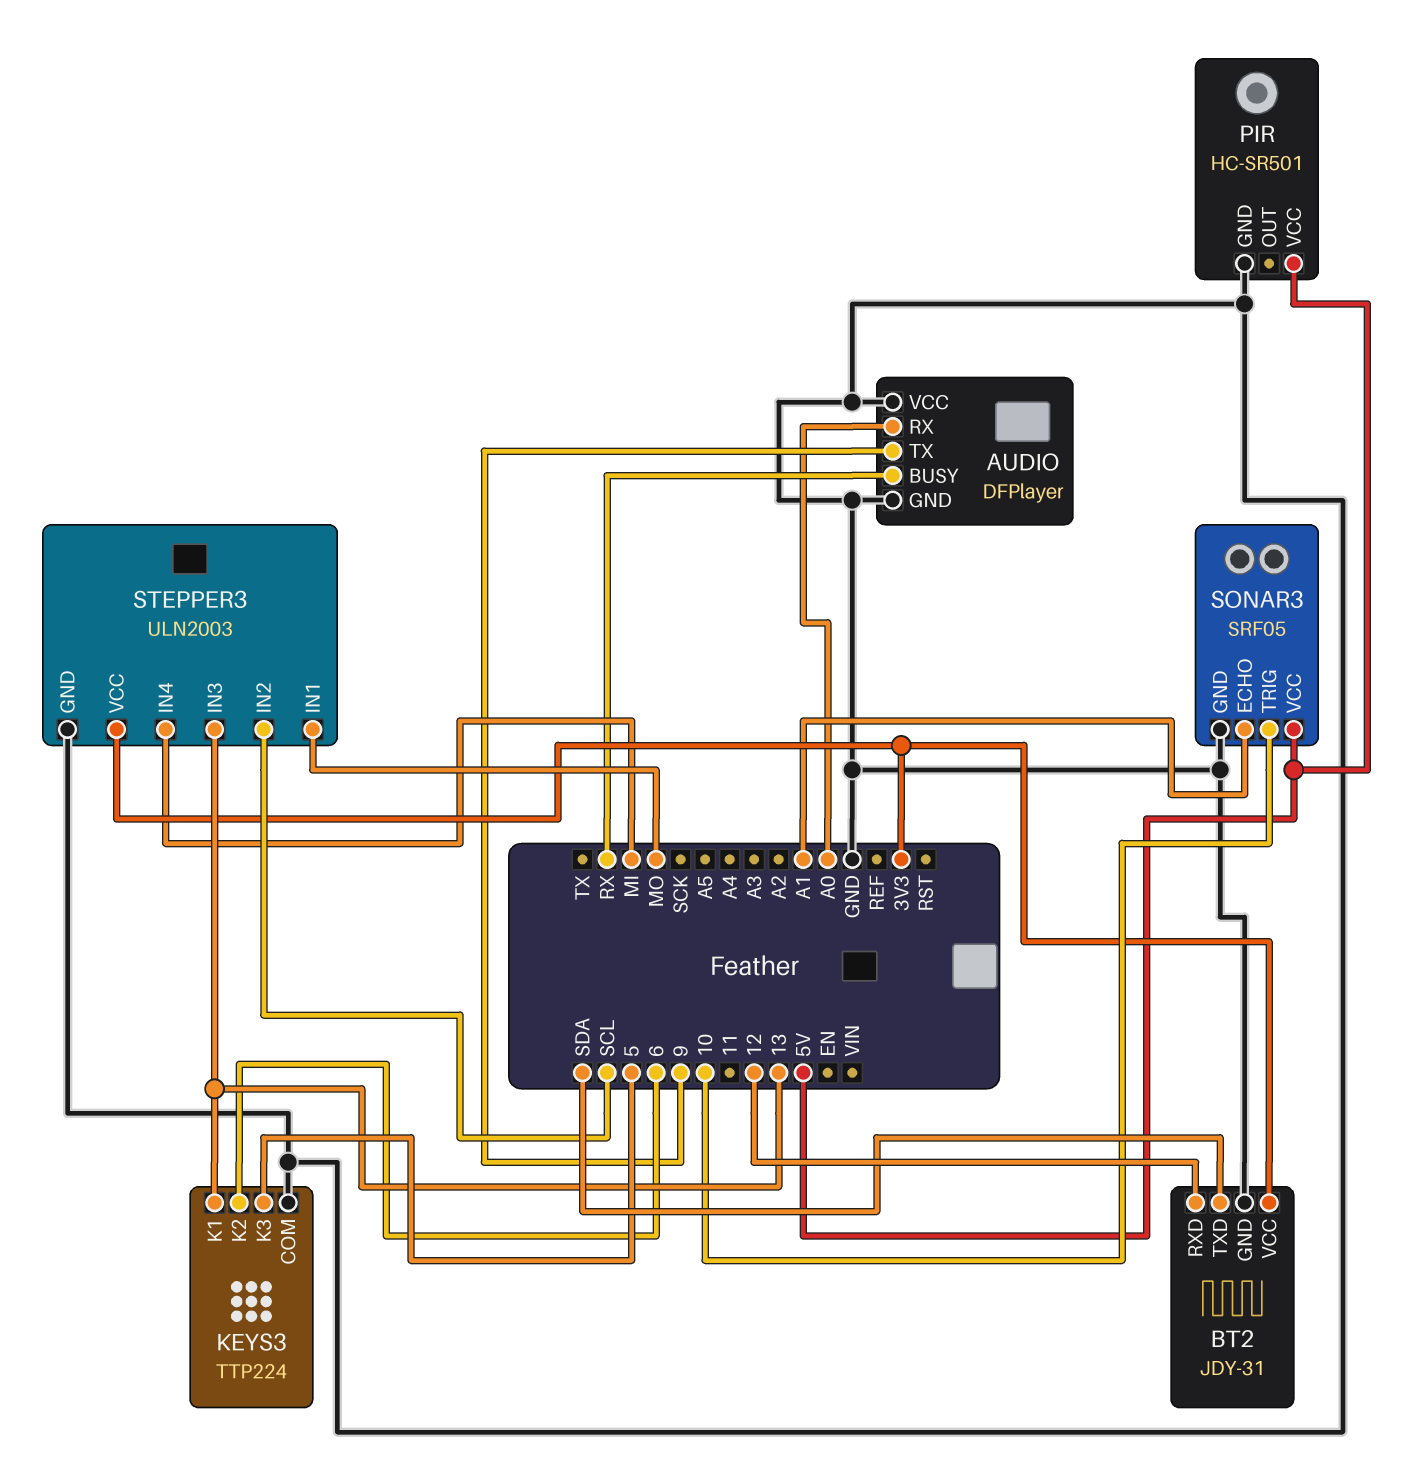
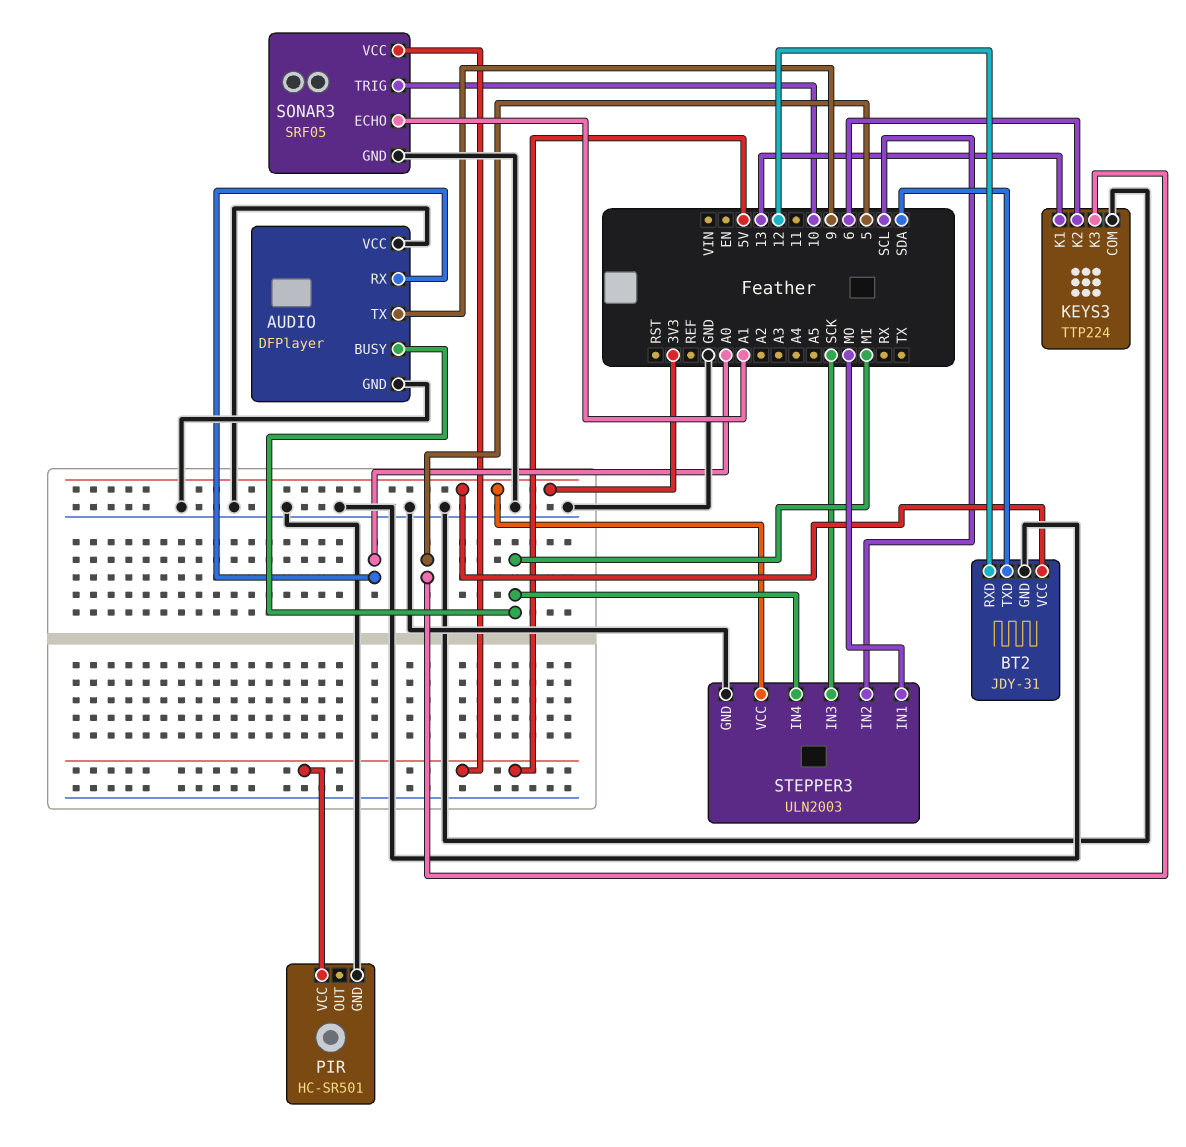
AUDIO pin BUSY: RX -> MI
STEPPER3 pin IN3: 13 -> SCK

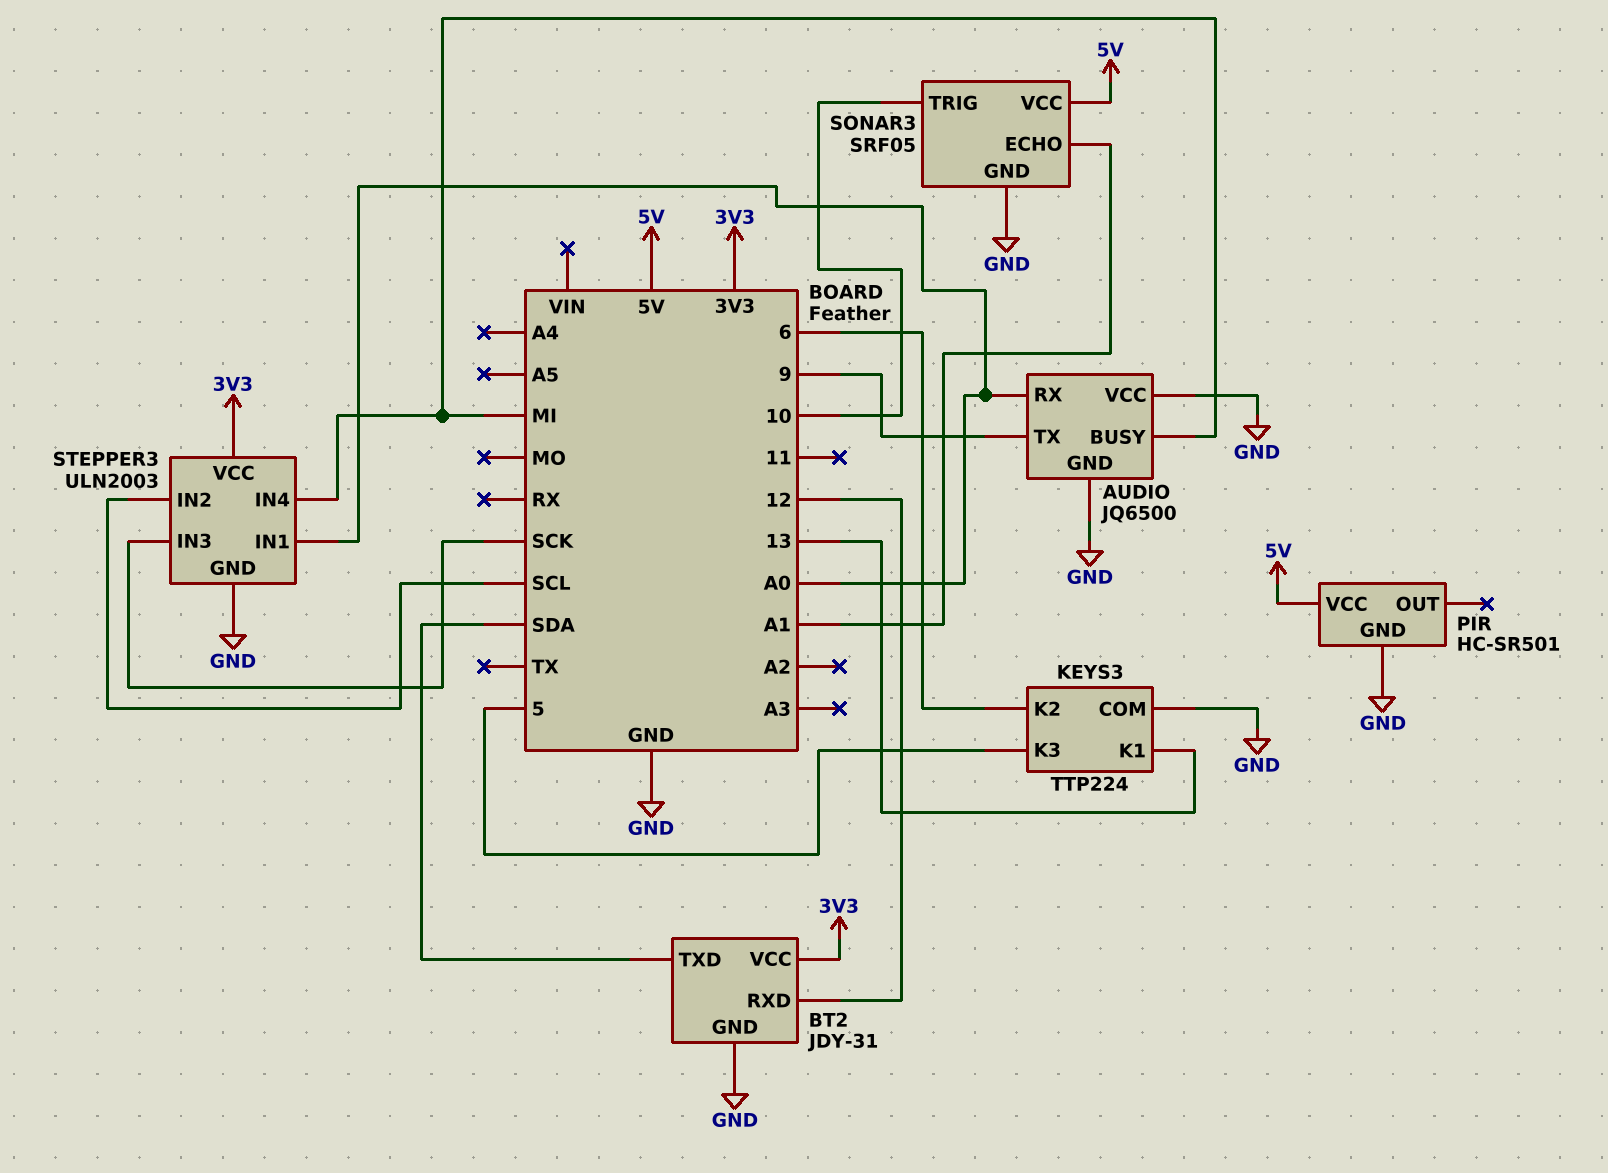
AUDIO: DFPlayer -> JQ6500
STEPPER3 pin IN1: MO -> A0

